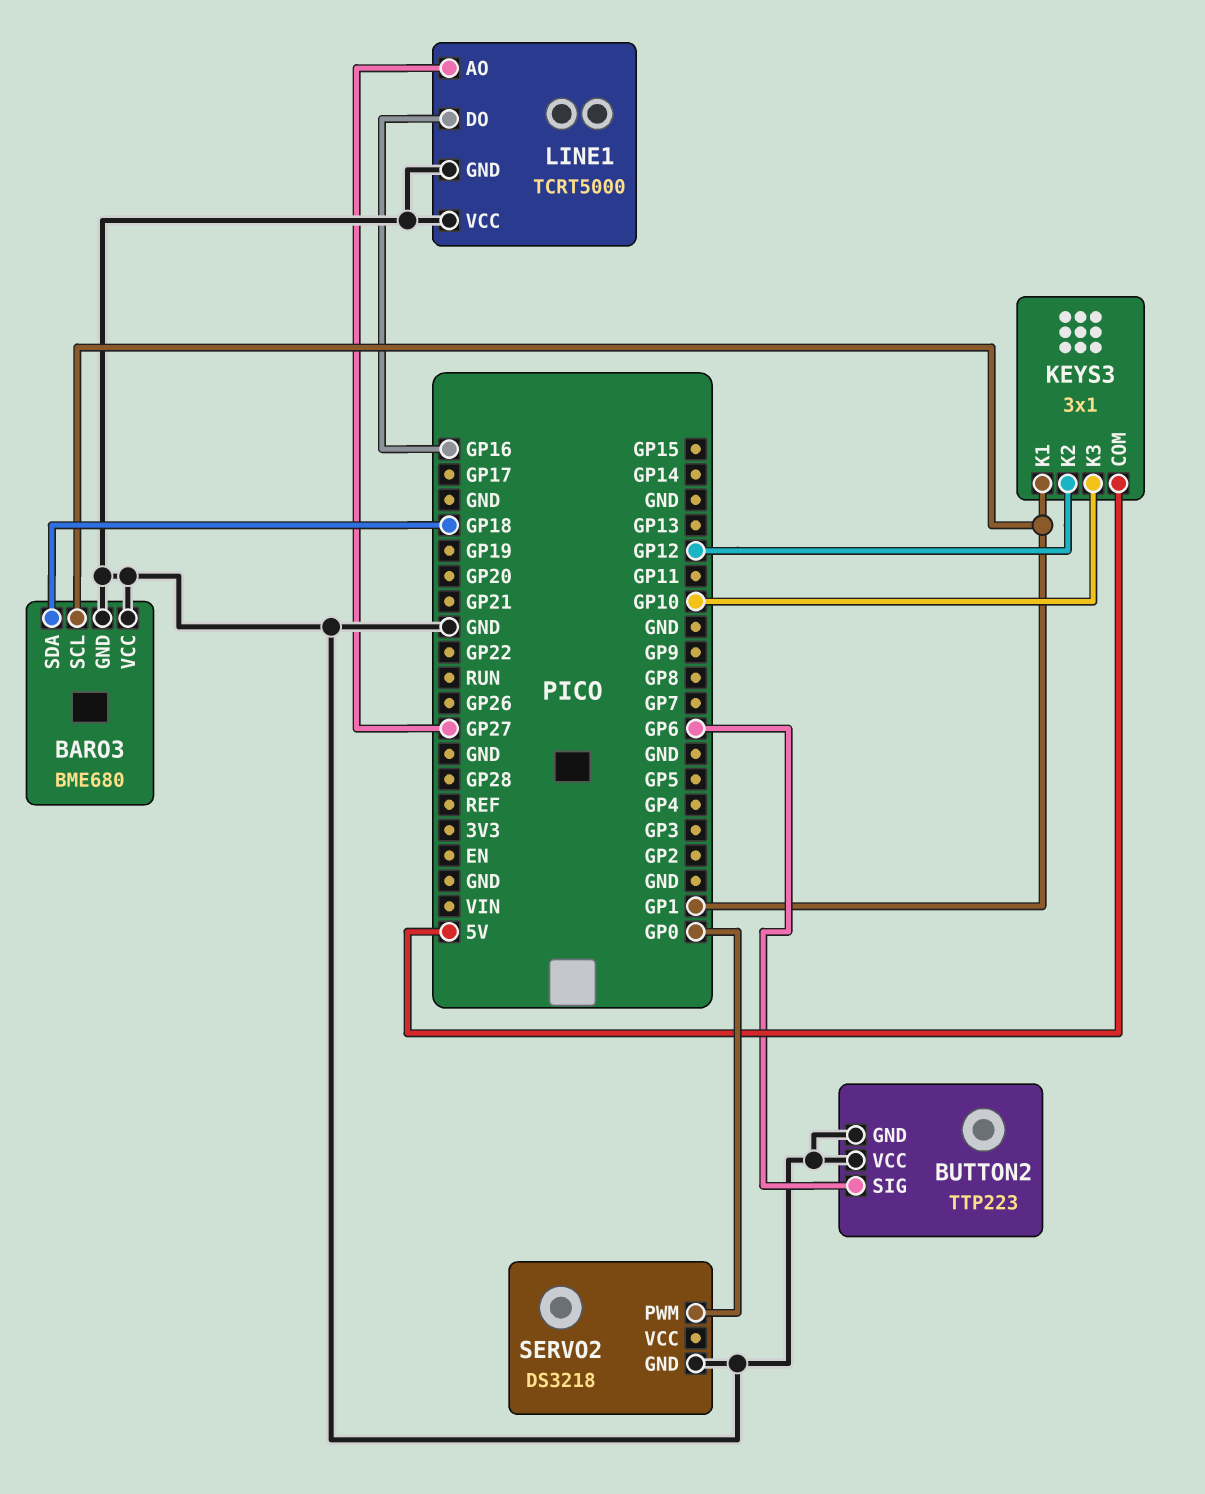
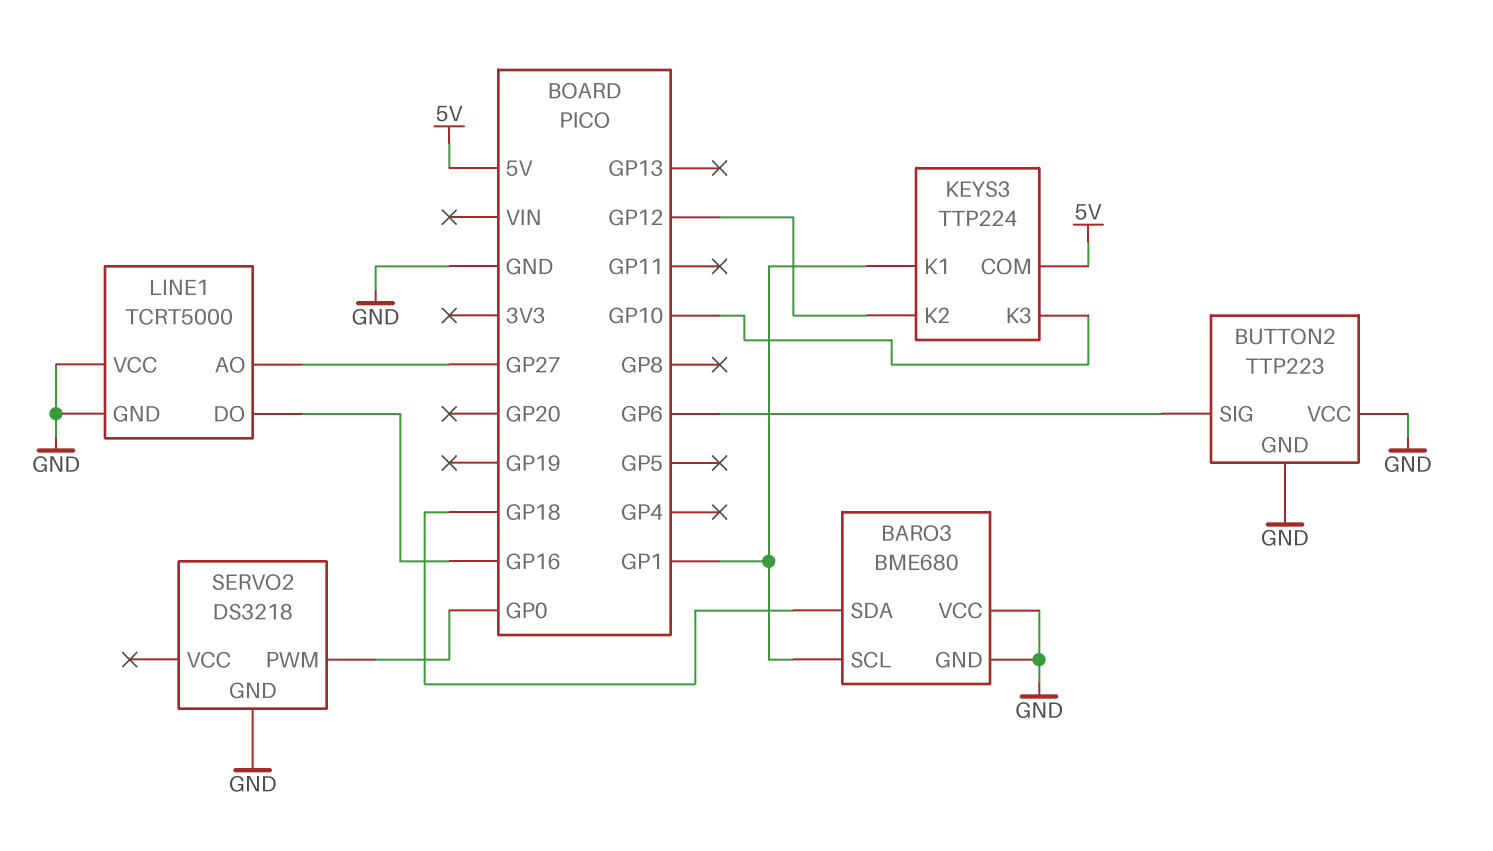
KEYS3: 3x1 -> TTP224

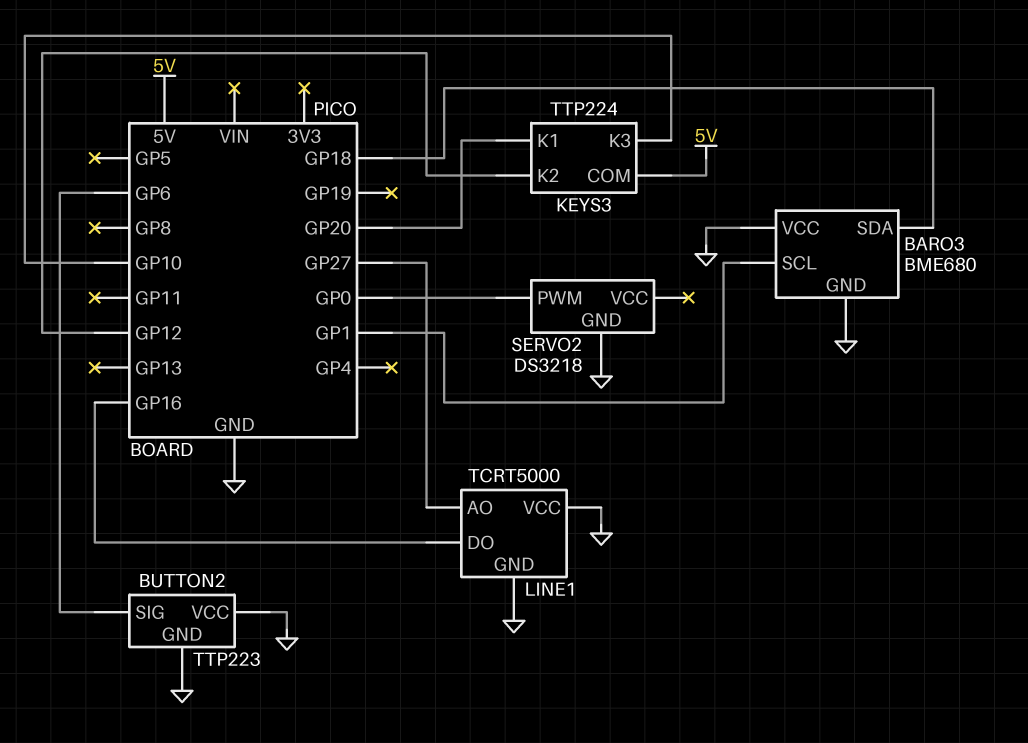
KEYS3 pin K1: GP1 -> GP20

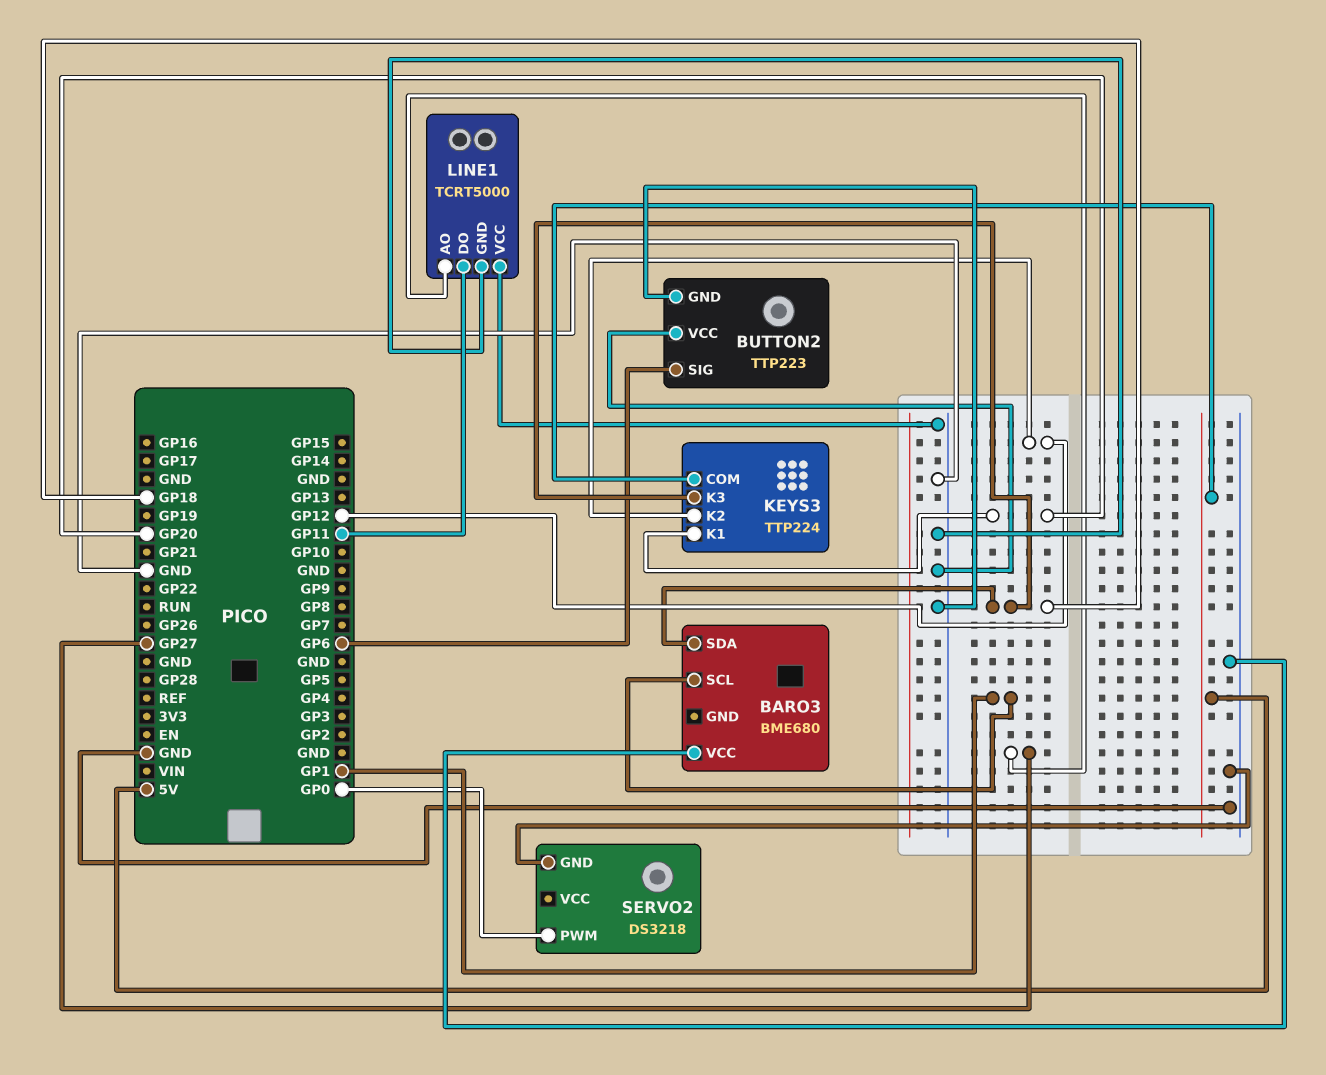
BARO3 pin GND: GND -> none
KEYS3 pin K3: GP10 -> GP18
LINE1 pin DO: GP16 -> GP11

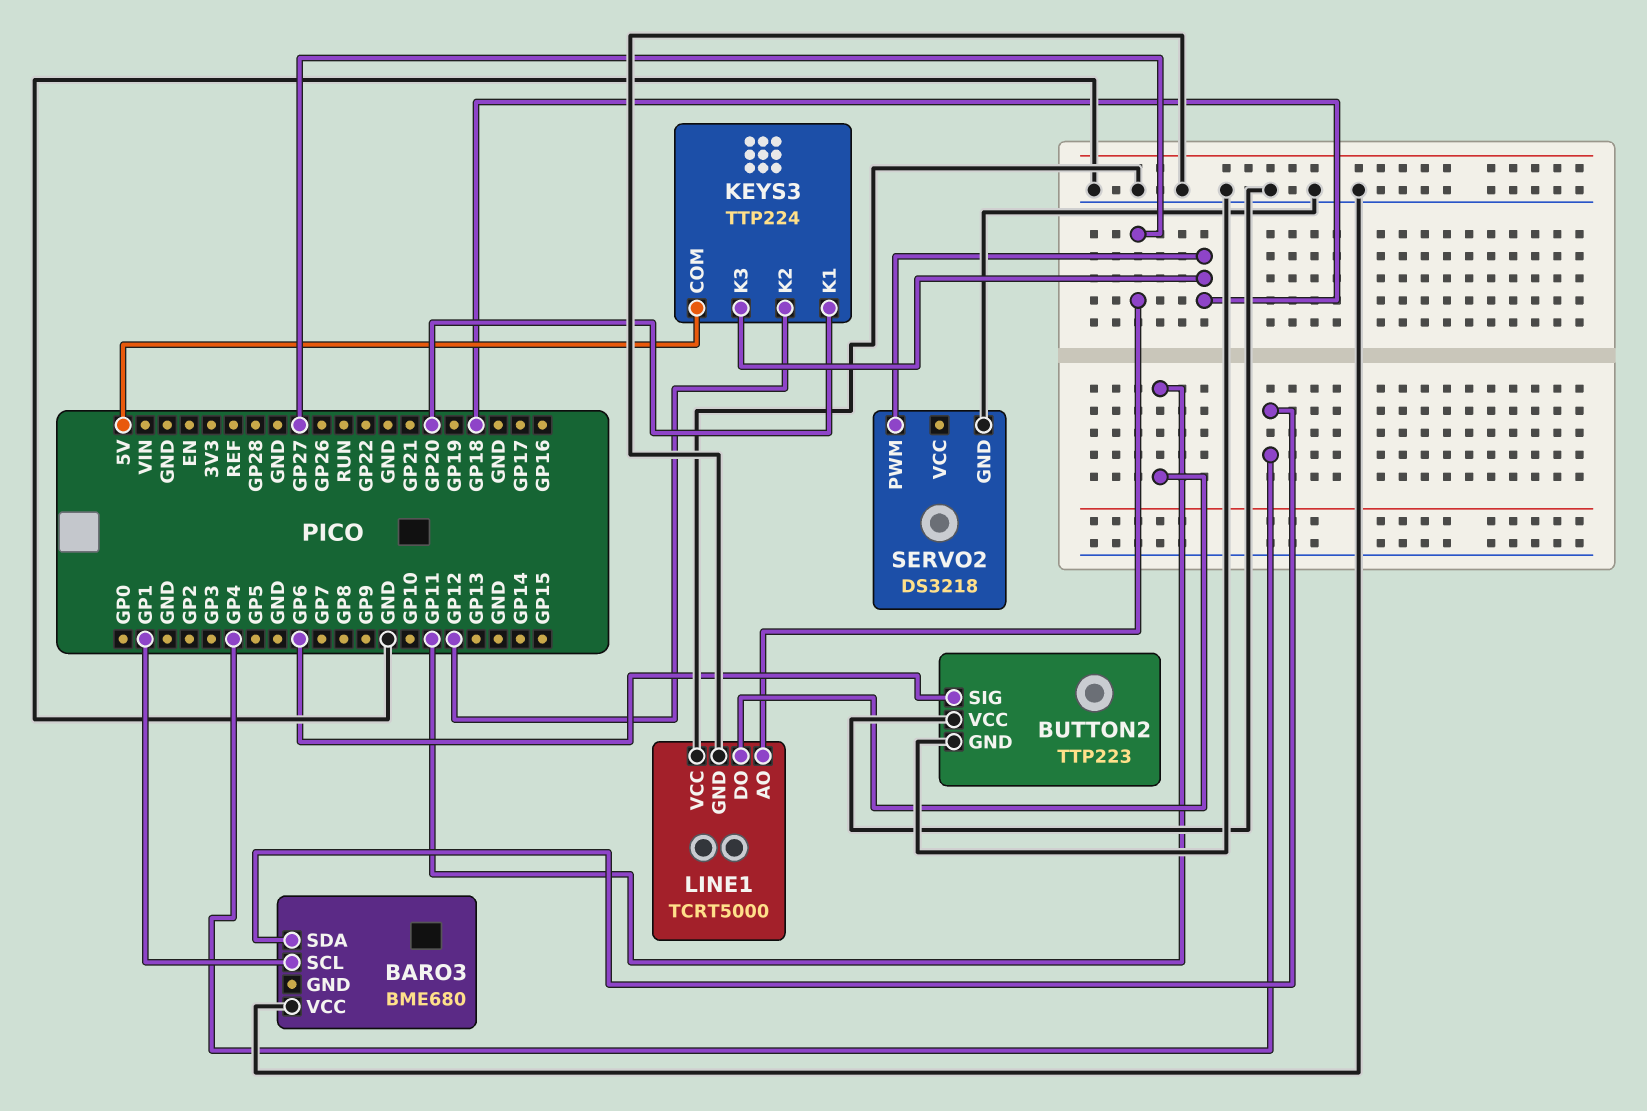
BARO3 pin SDA: GP18 -> GP4
SERVO2 pin PWM: GP0 -> GP18

